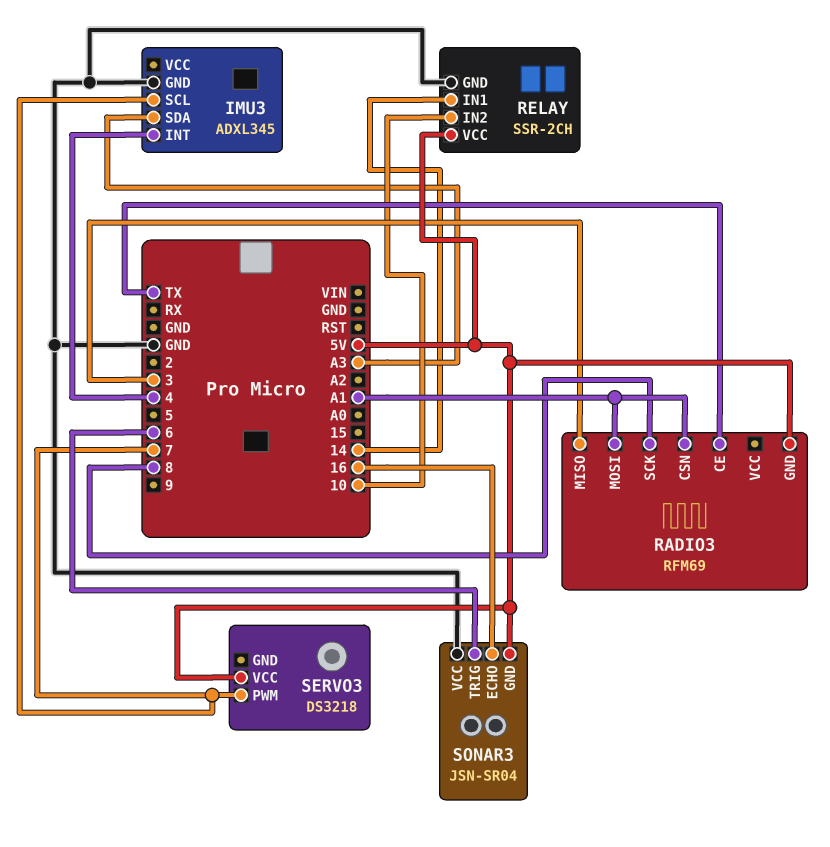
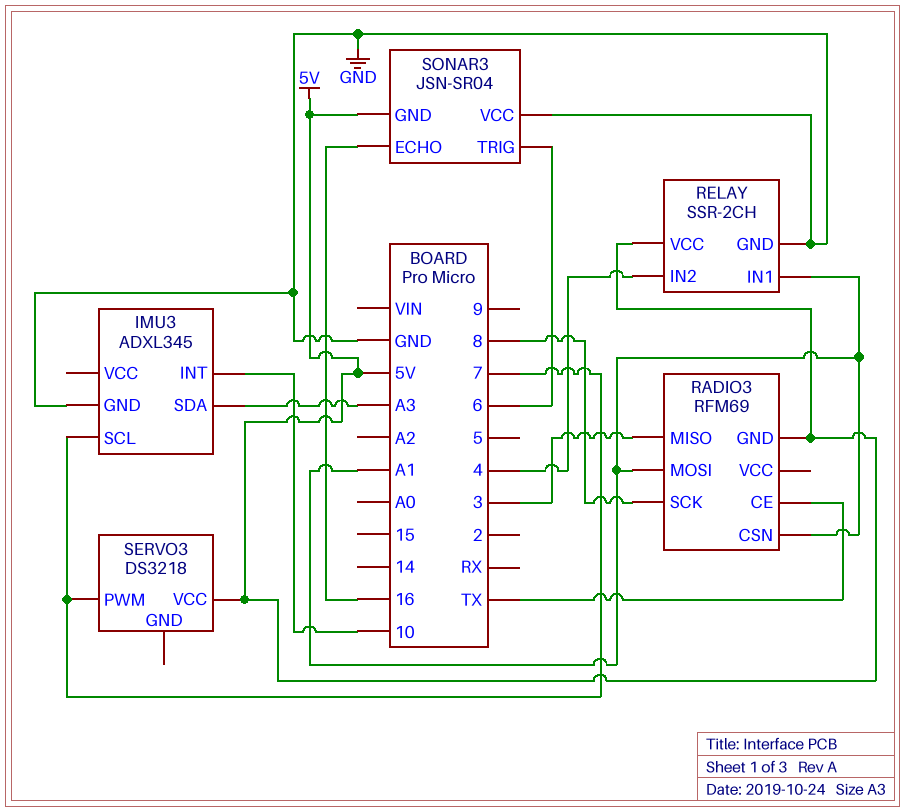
IMU3 pin INT: 4 -> 10
RELAY pin IN1: 14 -> A1
RELAY pin IN2: 10 -> 4

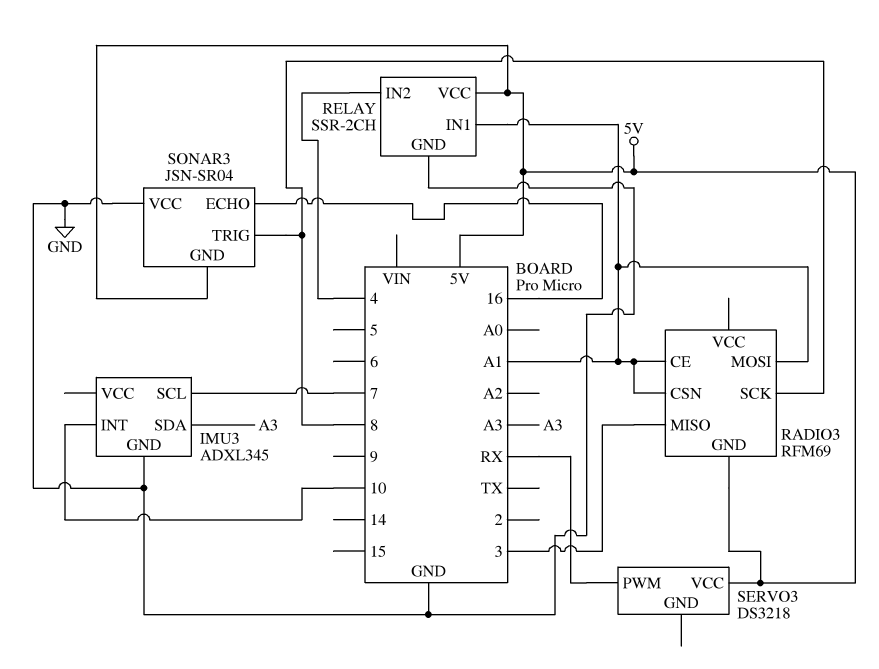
RADIO3 pin CE: TX -> A1
SERVO3 pin PWM: 7 -> RX
SONAR3 pin TRIG: 6 -> 8

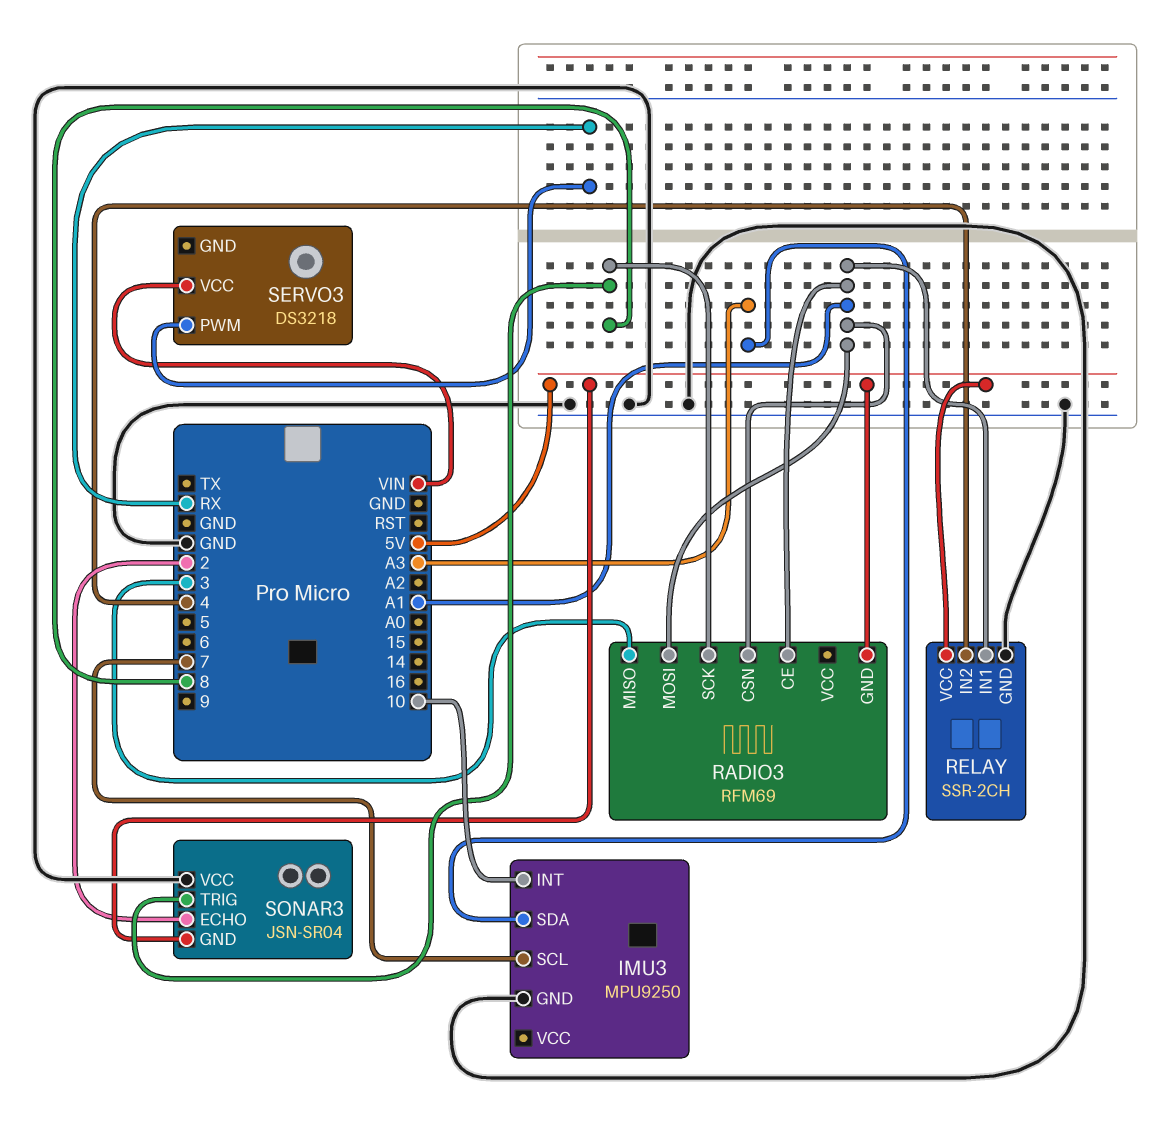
IMU3: ADXL345 -> MPU9250
SERVO3 pin VCC: 5V -> VIN
SONAR3 pin ECHO: 16 -> 2

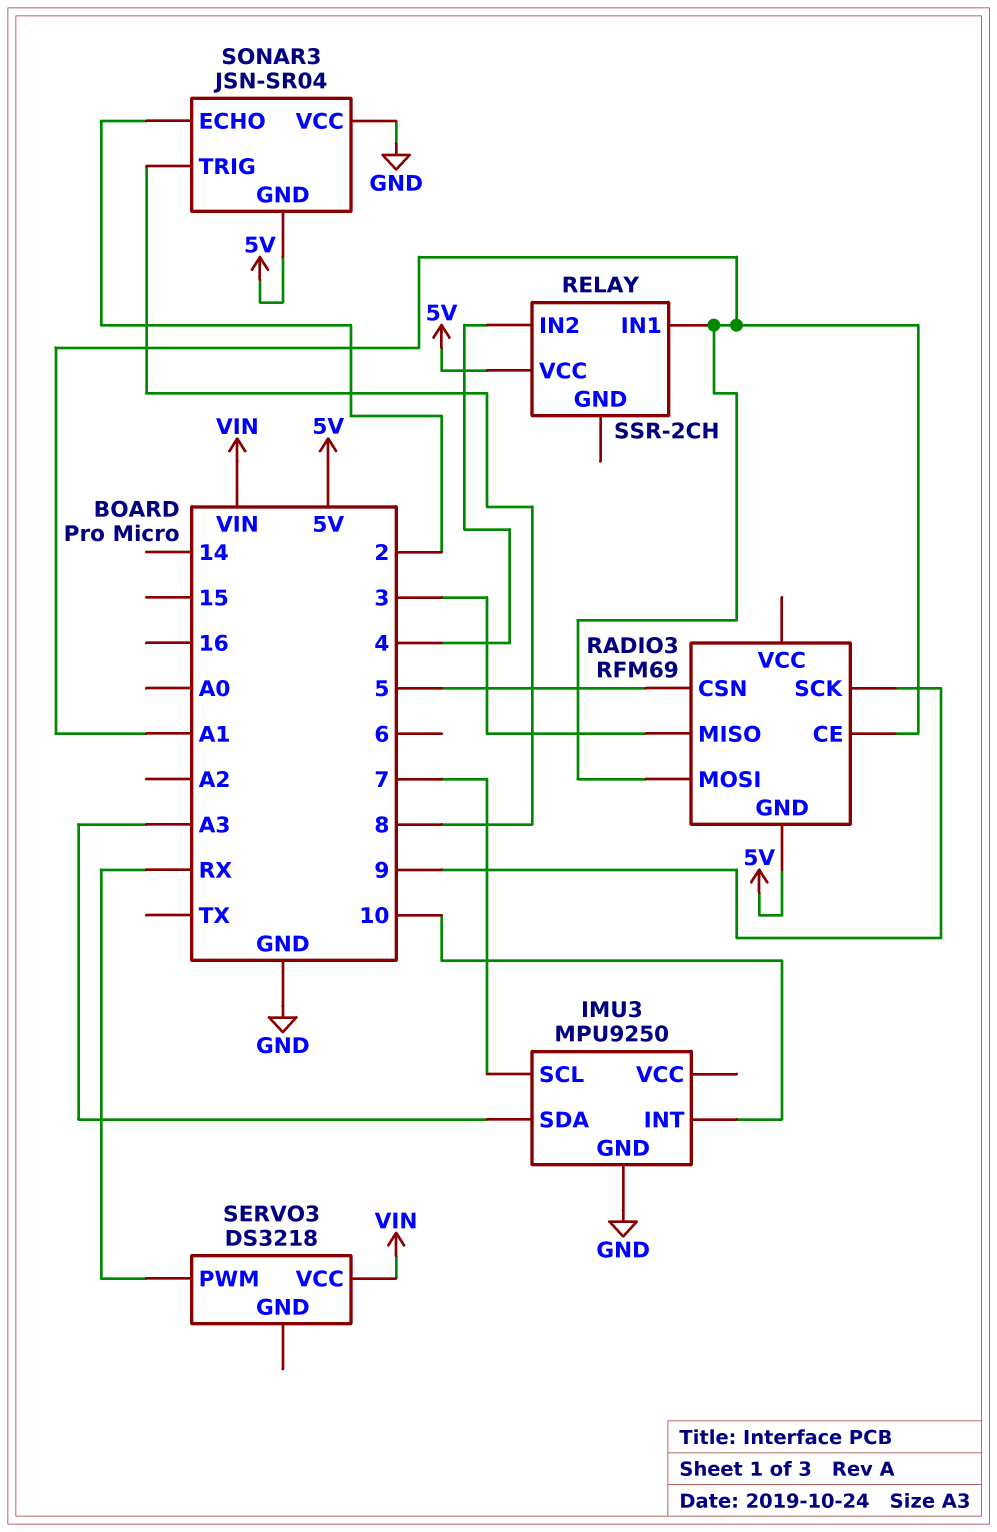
RADIO3 pin CSN: A1 -> 5
RADIO3 pin SCK: 8 -> 9
RELAY pin GND: GND -> none

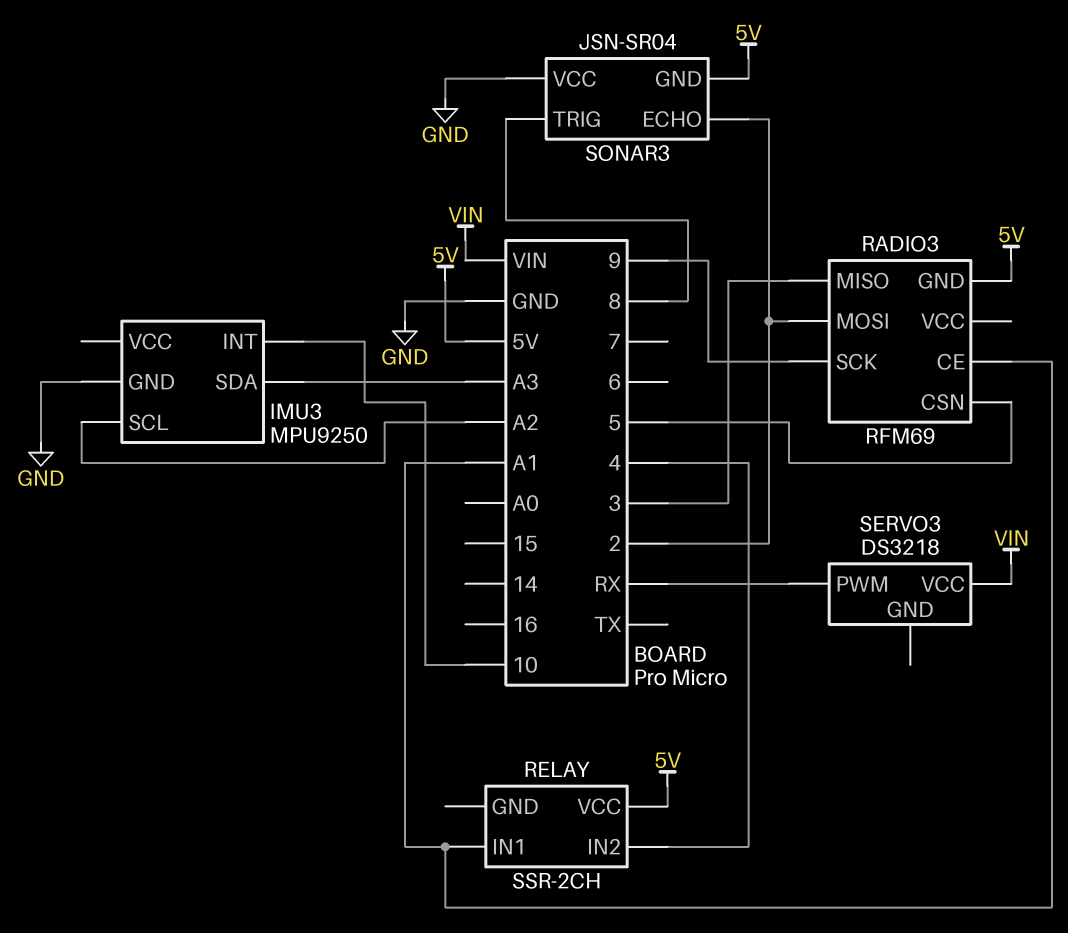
IMU3 pin SCL: 7 -> A2
RADIO3 pin MOSI: A1 -> 2

